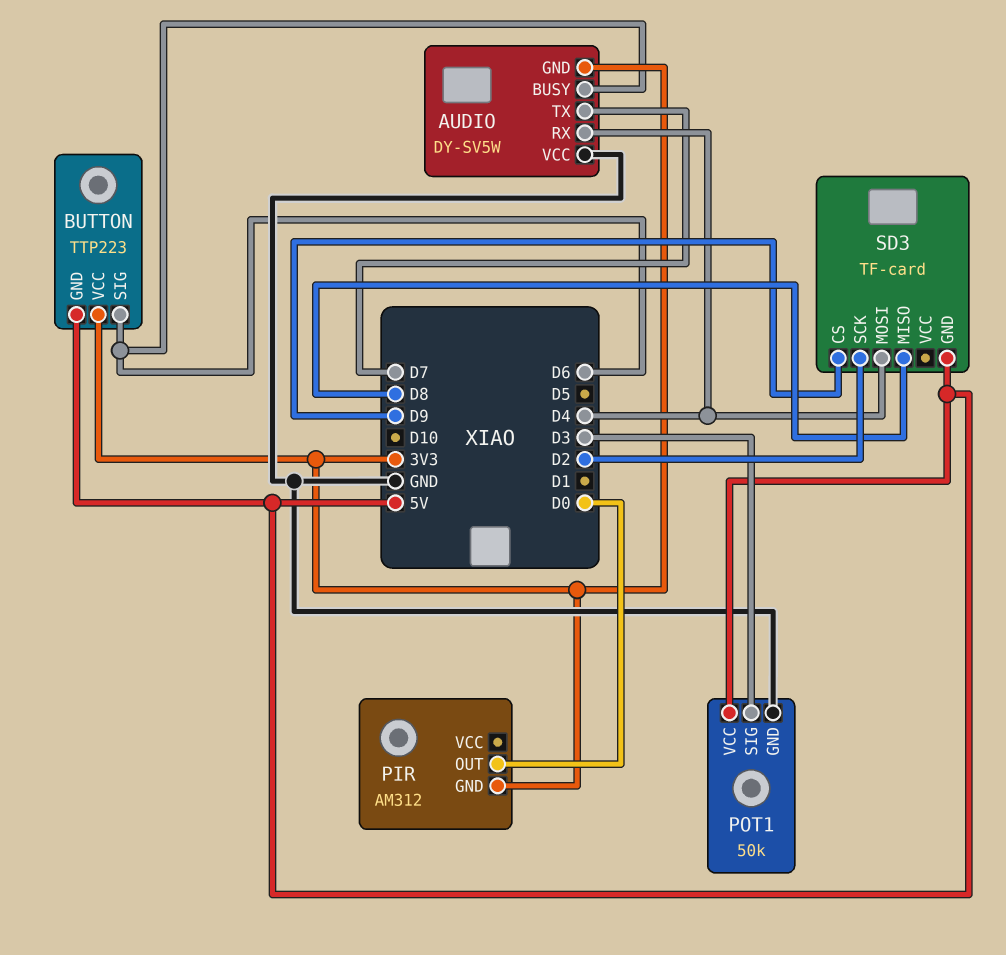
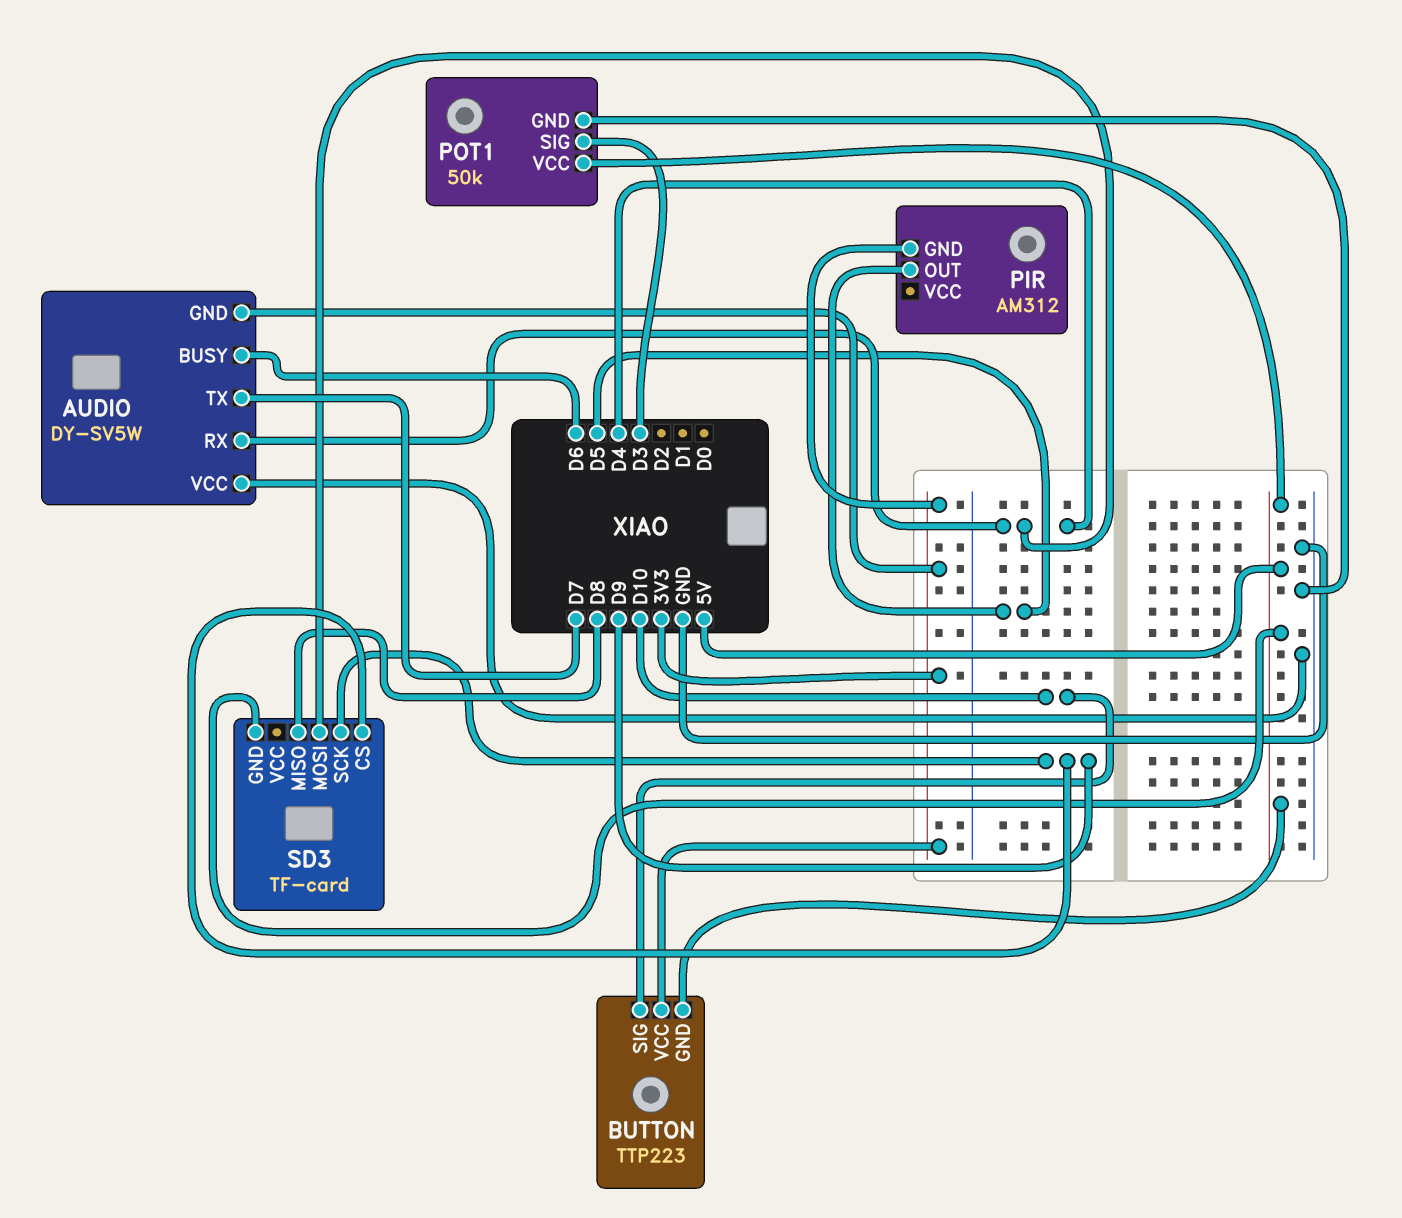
BUTTON pin SIG: D6 -> D10
PIR pin OUT: D0 -> D5
SD3 pin SCK: D2 -> D9

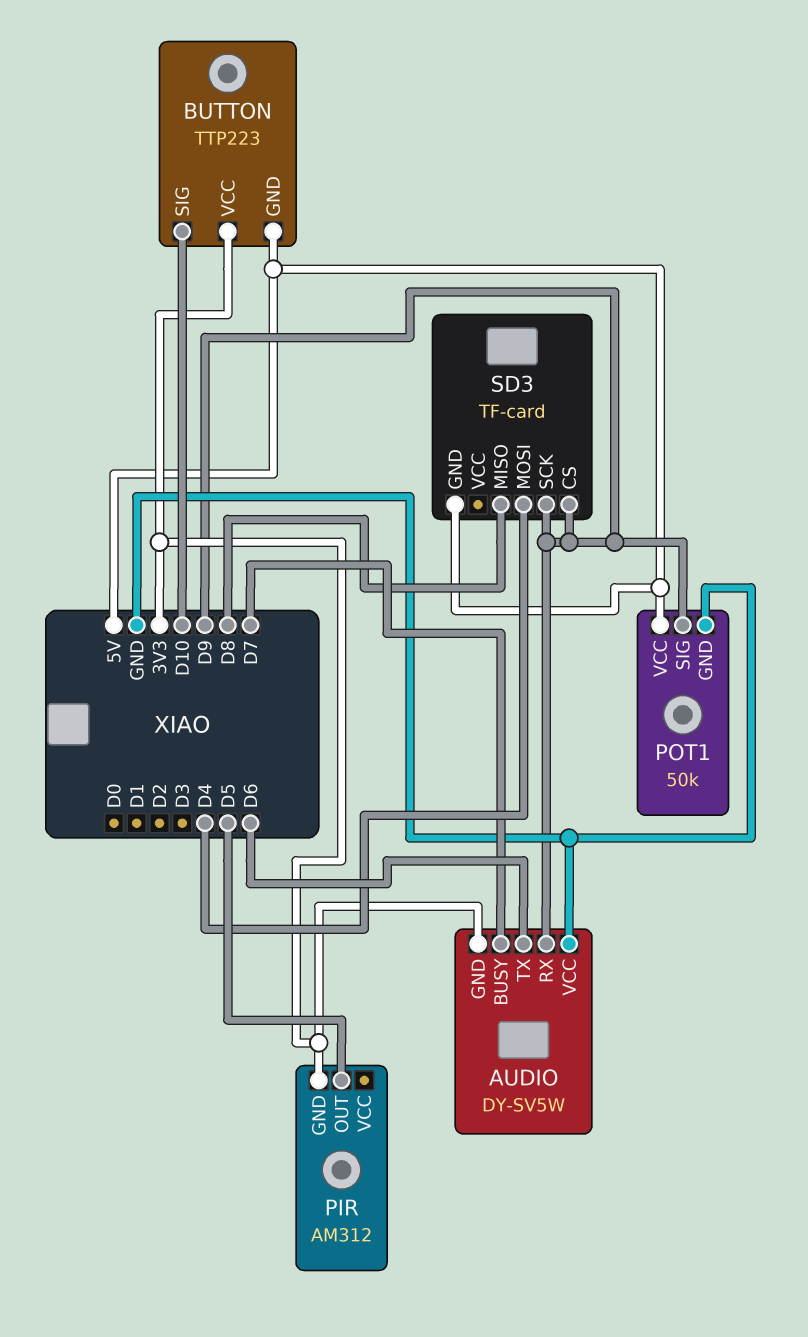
AUDIO pin BUSY: D6 -> D7
AUDIO pin RX: D4 -> D9
AUDIO pin TX: D7 -> D6
POT1 pin SIG: D3 -> D9

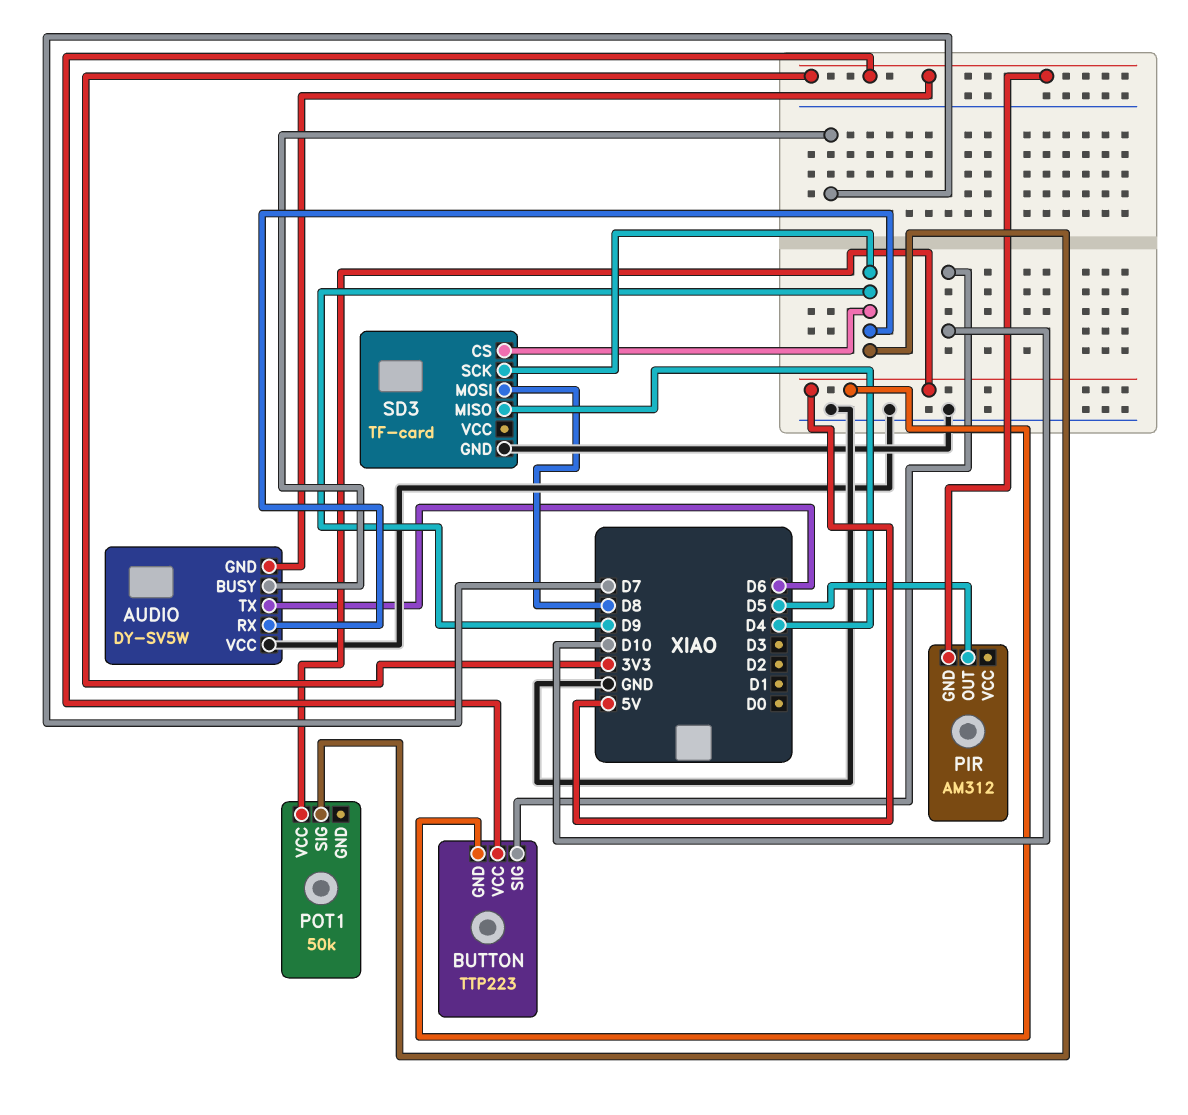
POT1 pin GND: GND -> none
SD3 pin GND: 5V -> GND
SD3 pin MISO: D8 -> D4
SD3 pin MOSI: D4 -> D8

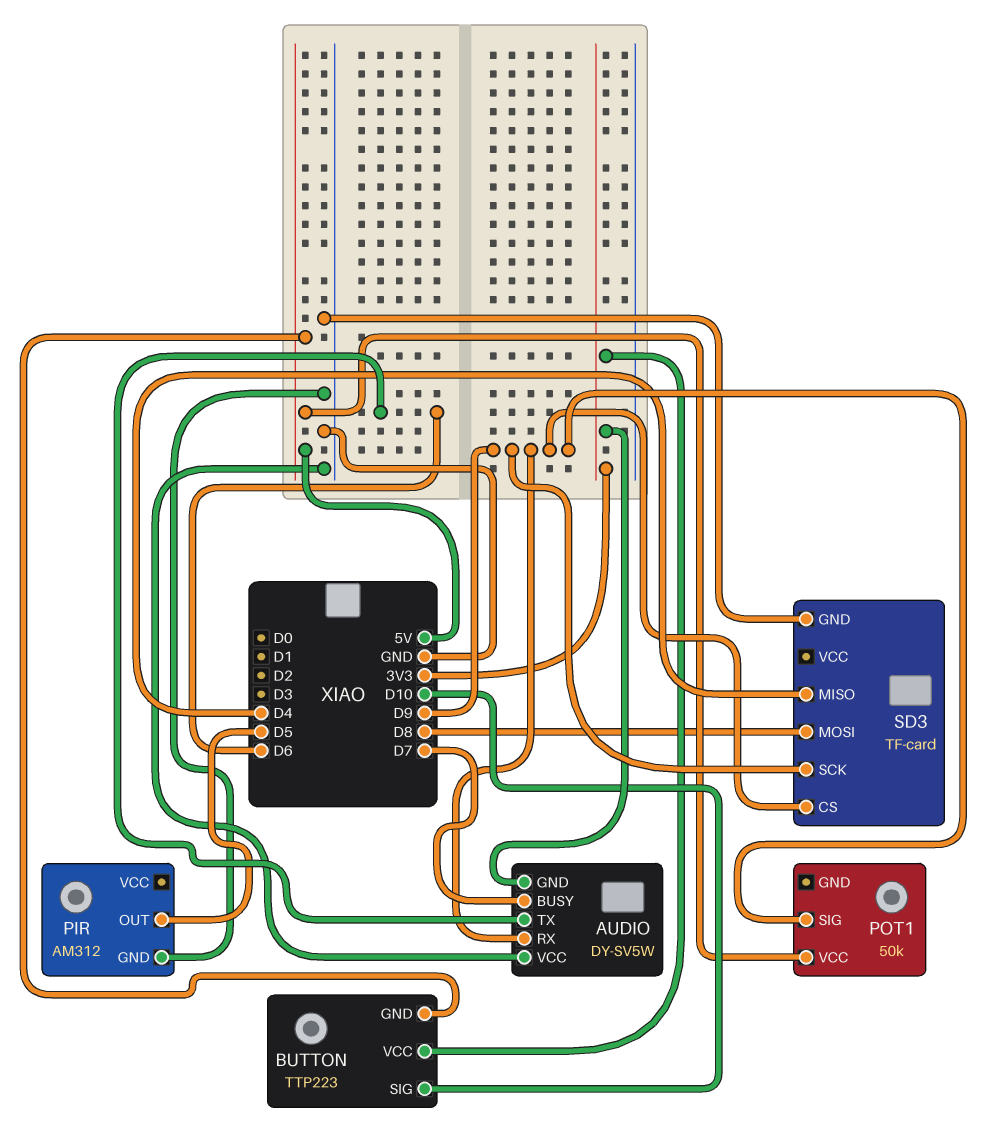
PIR pin GND: 3V3 -> GND

